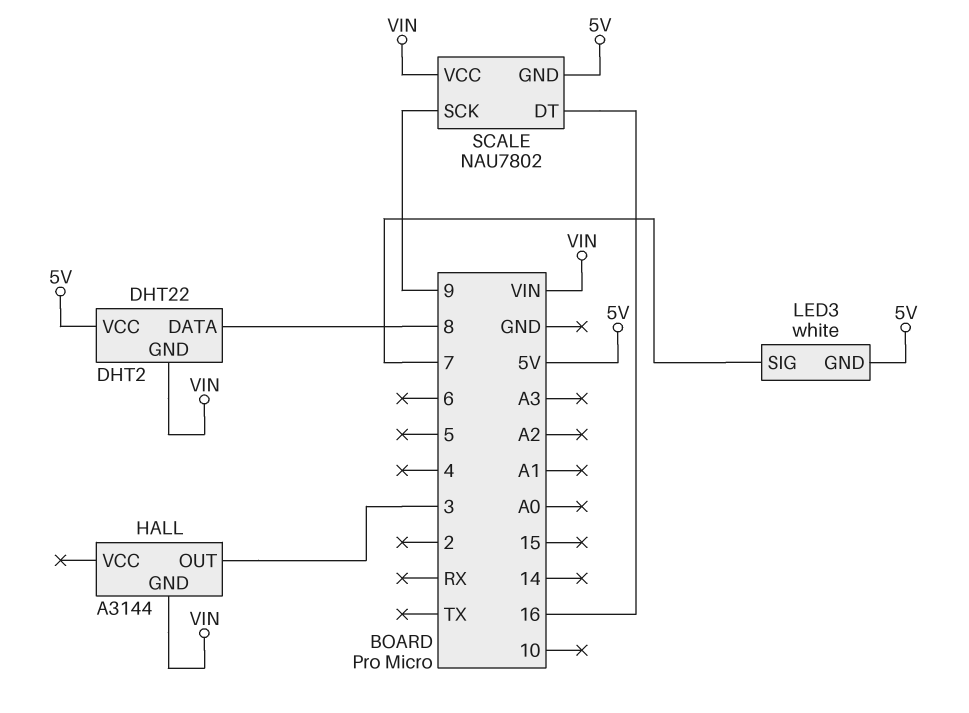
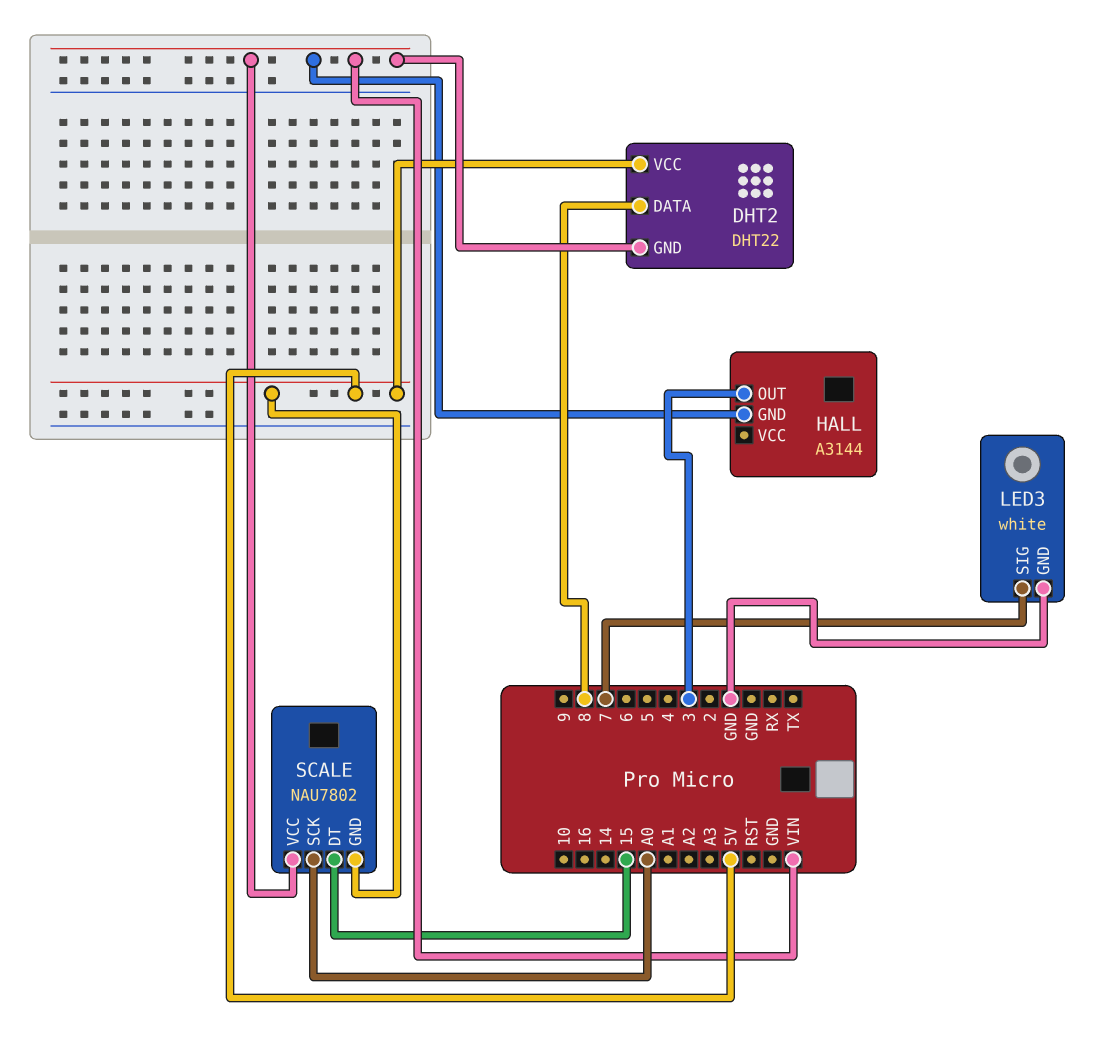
LED3 pin GND: 5V -> GND
SCALE pin DT: 16 -> 15
SCALE pin SCK: 9 -> A0

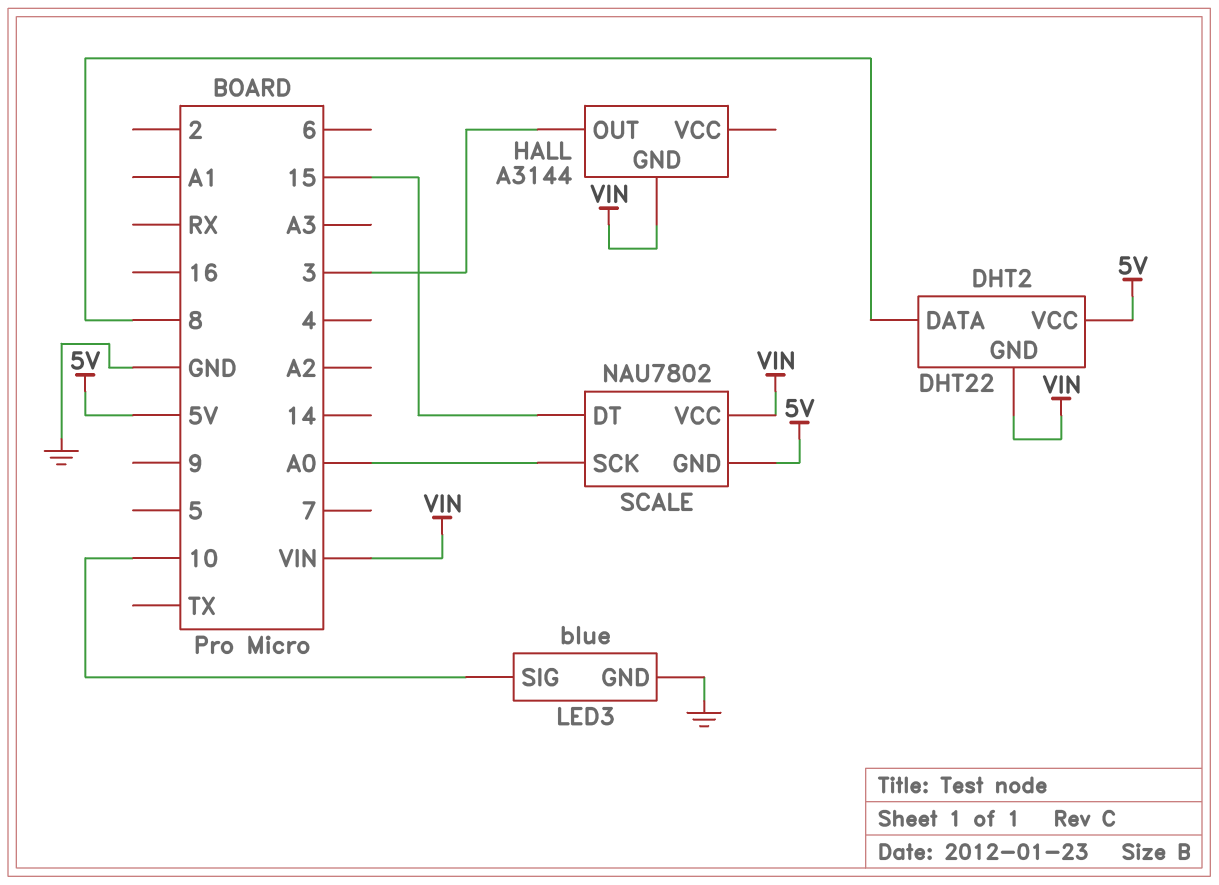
LED3: white -> blue
LED3 pin SIG: 7 -> 10

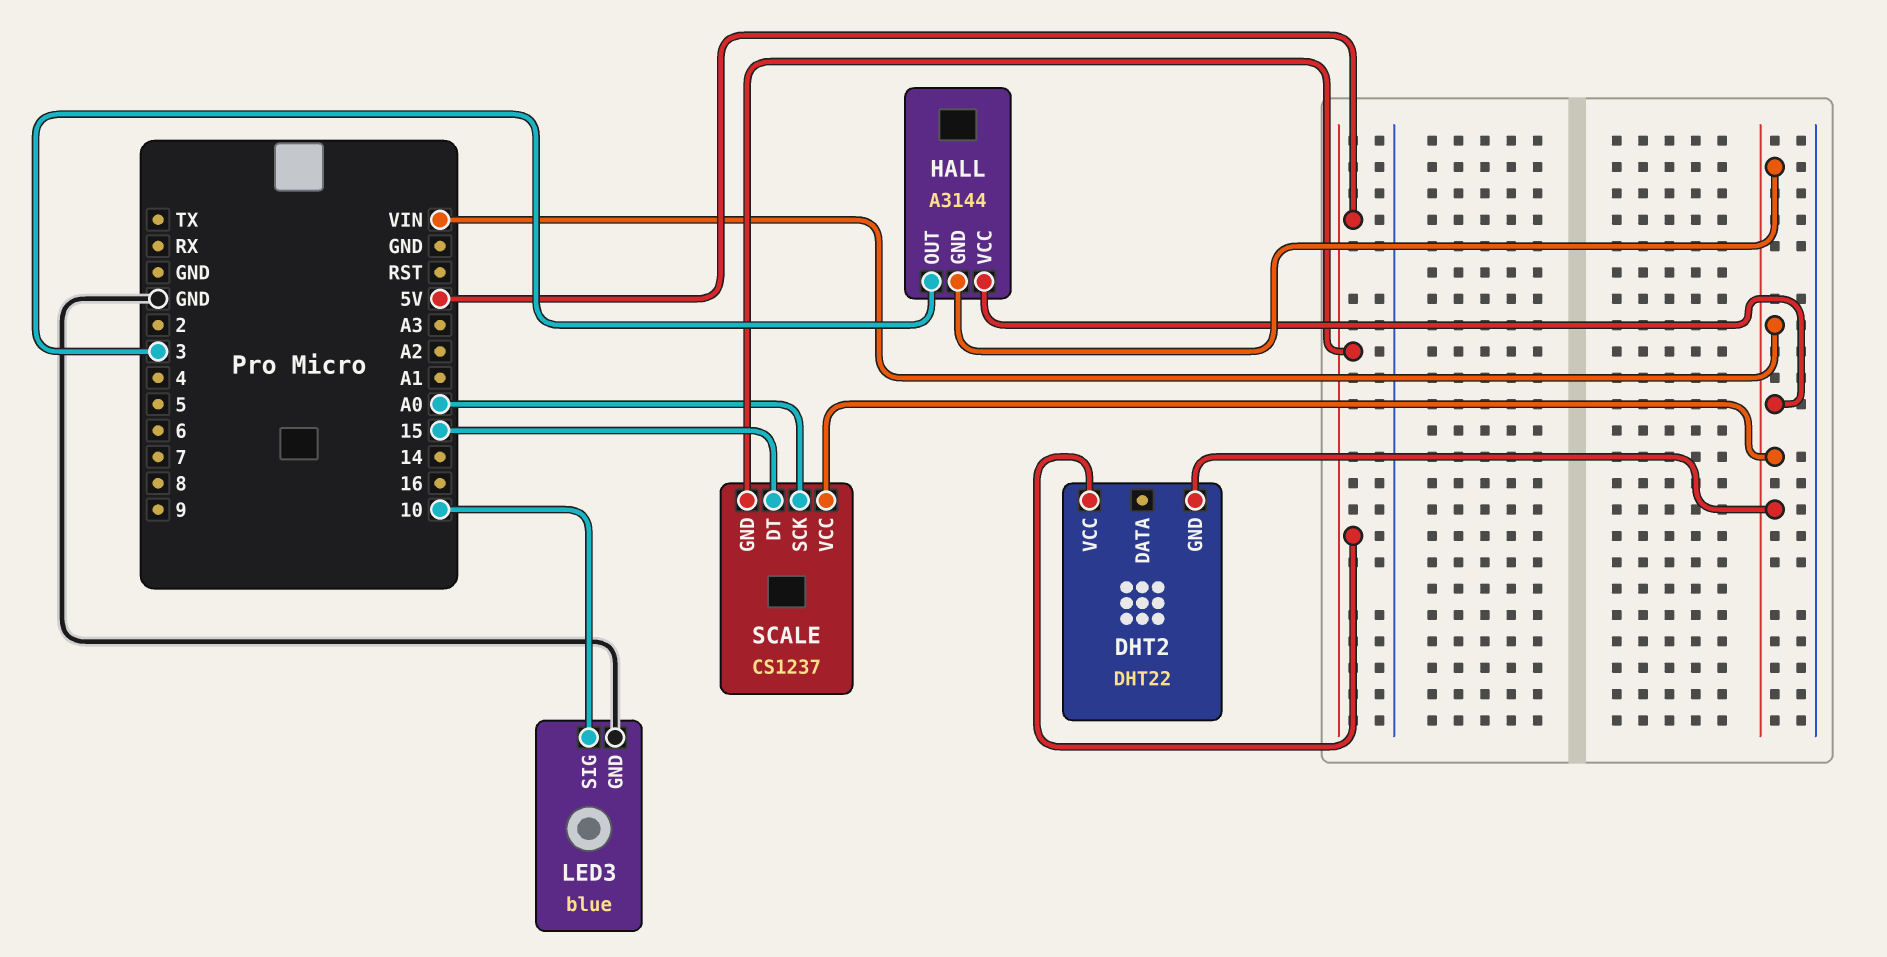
DHT2 pin DATA: 8 -> none
HALL pin VCC: none -> VIN
SCALE: NAU7802 -> CS1237

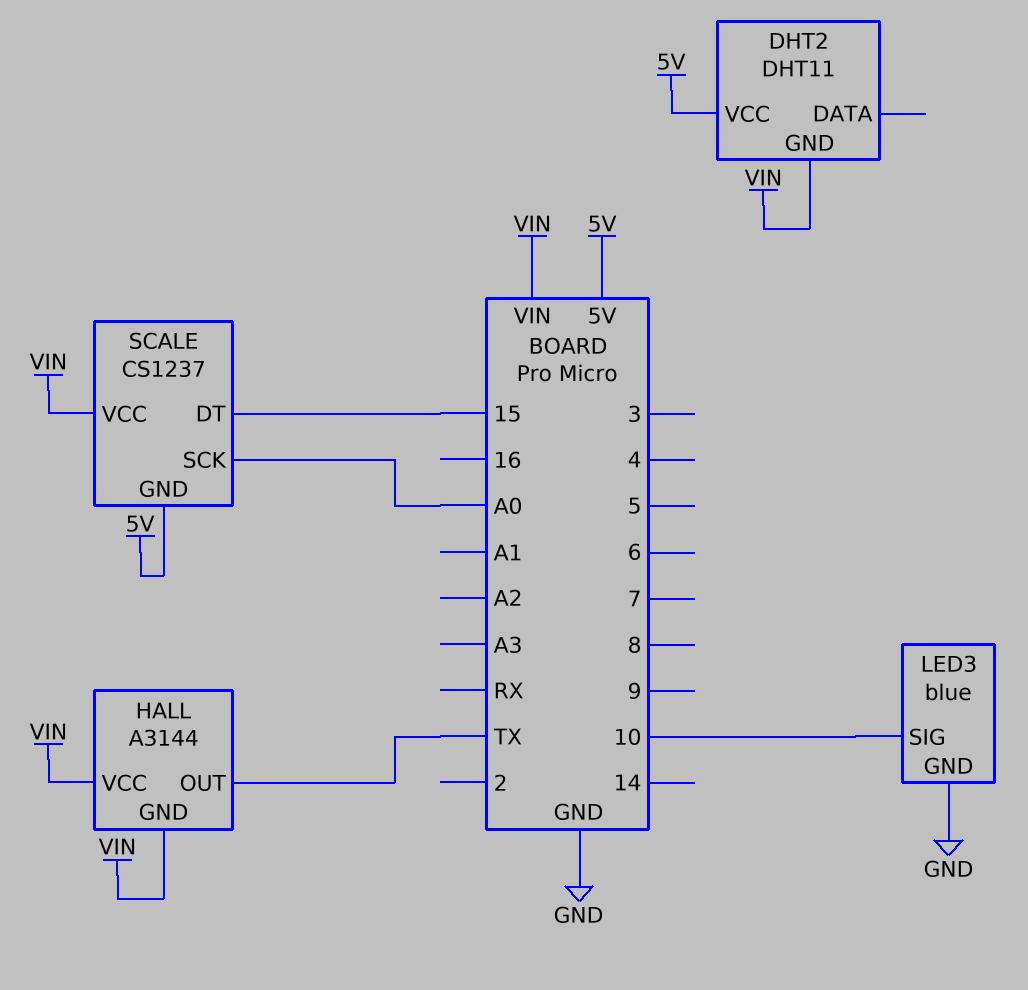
DHT2: DHT22 -> DHT11
HALL pin OUT: 3 -> TX

